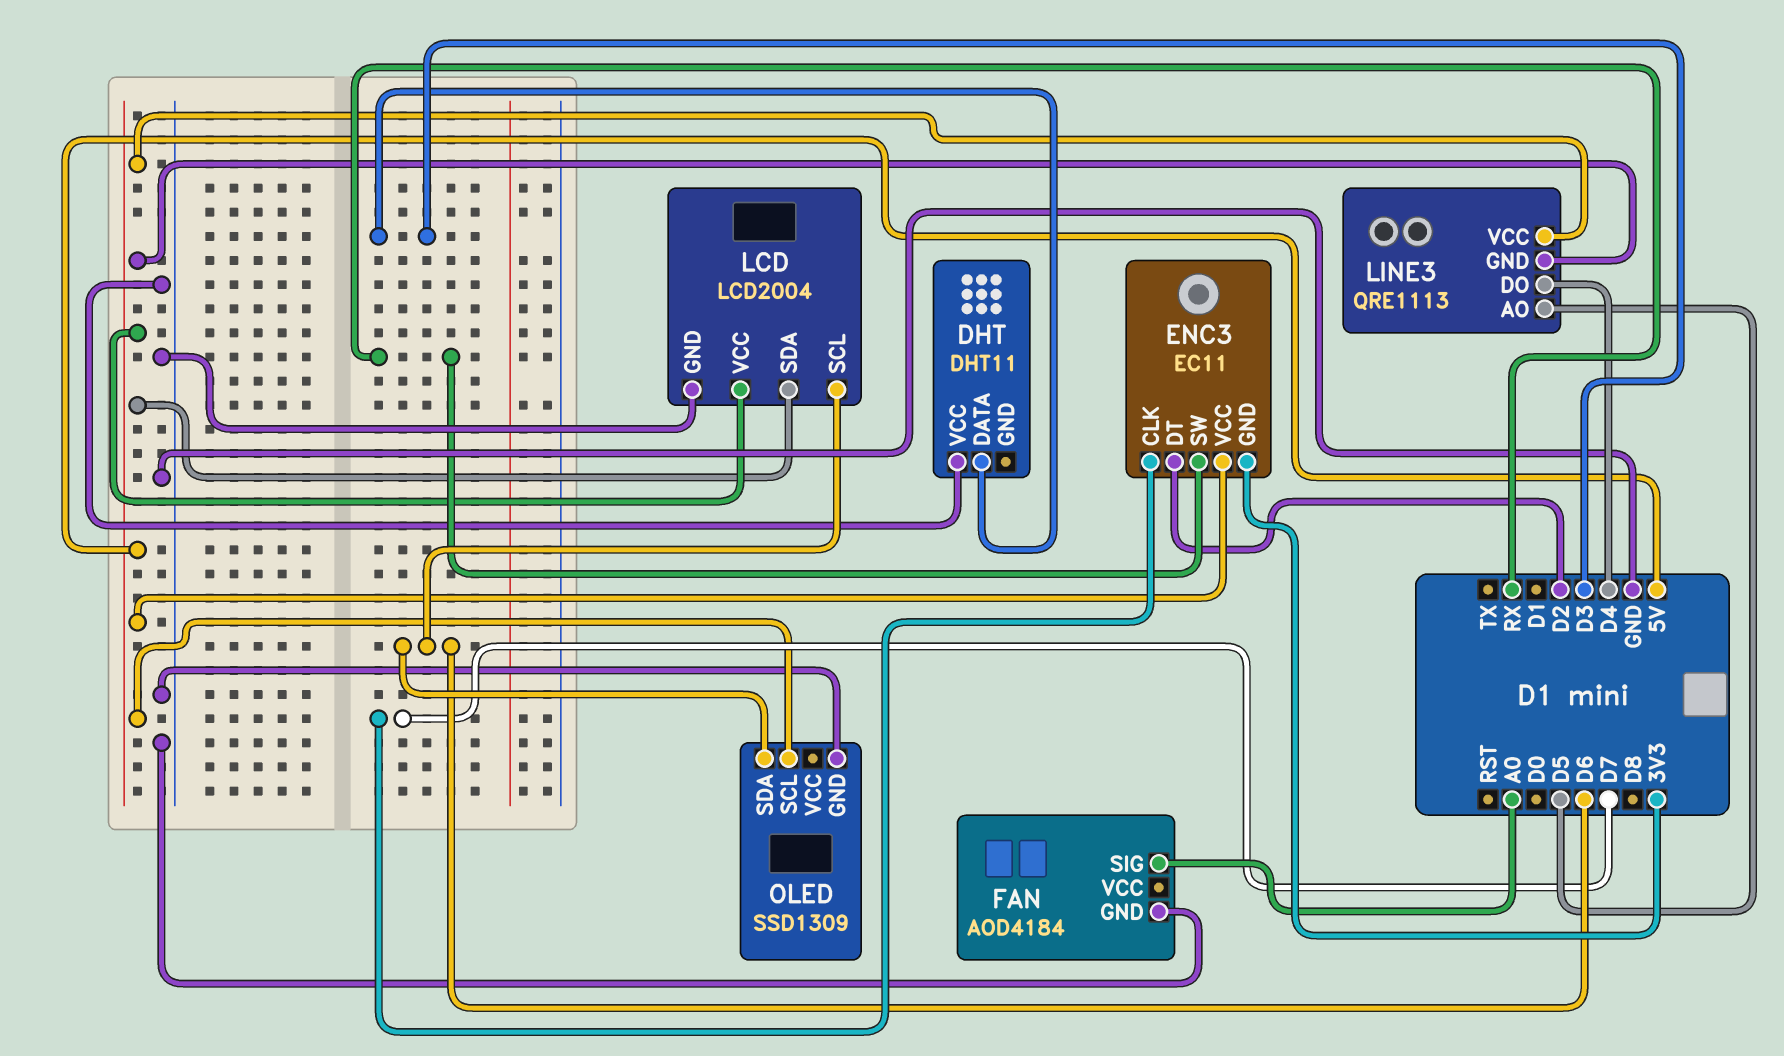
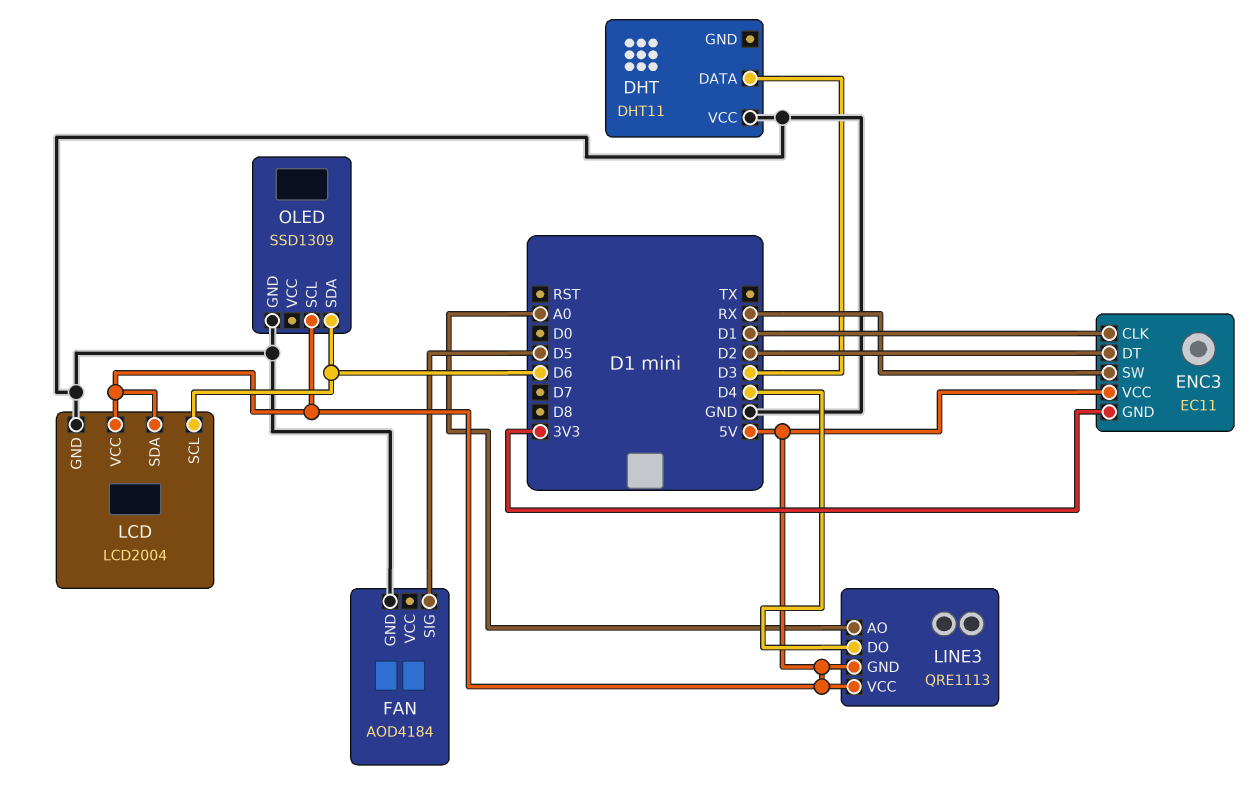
ENC3 pin CLK: D7 -> D1
FAN pin SIG: A0 -> D5
LINE3 pin AO: D5 -> A0

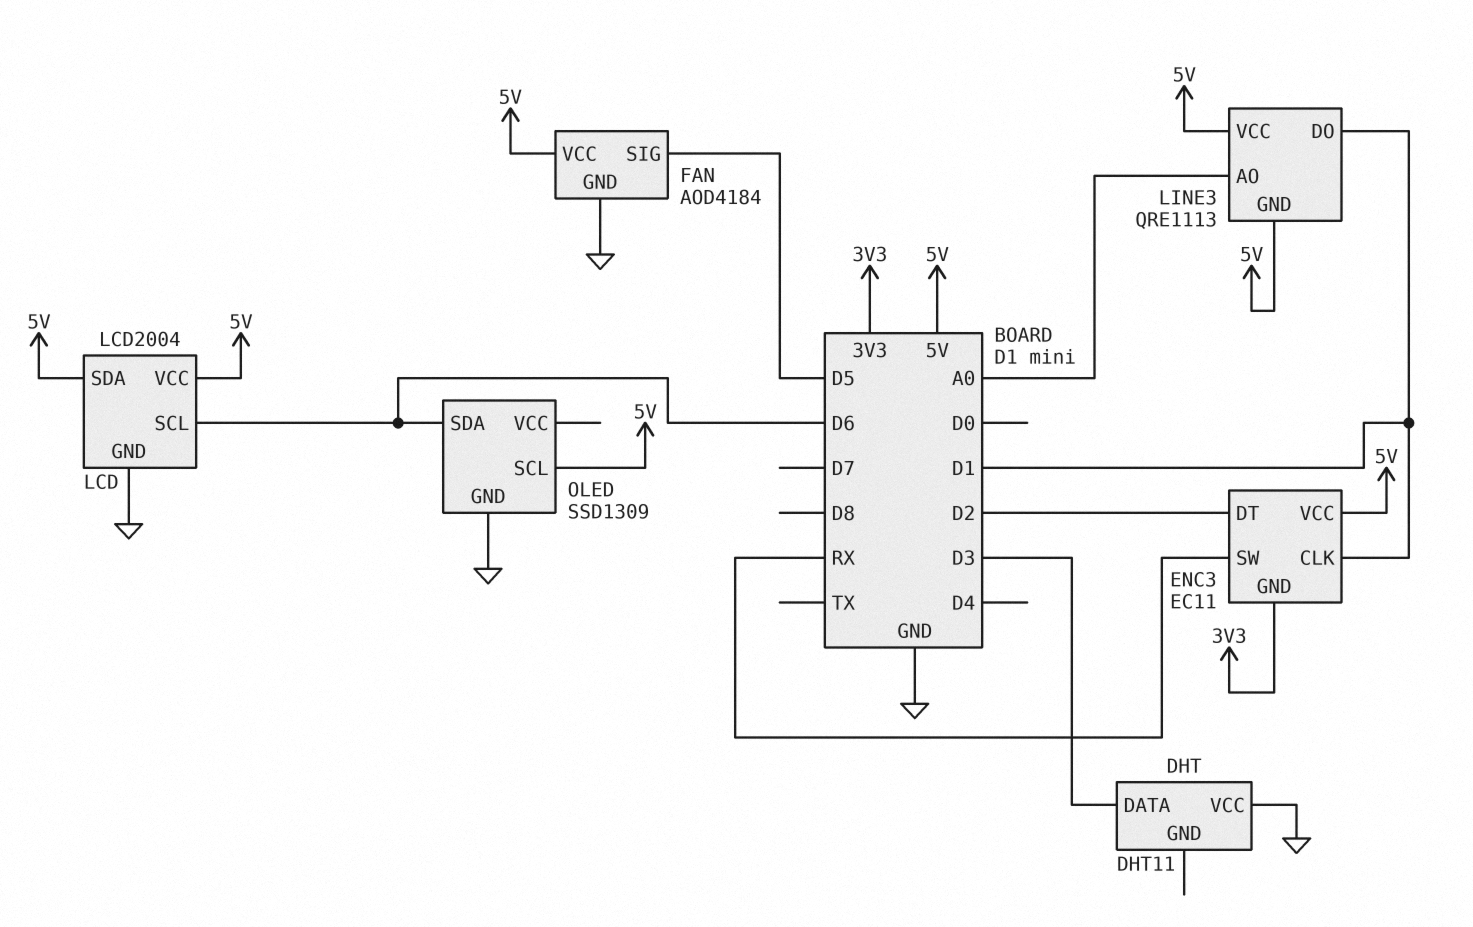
FAN pin VCC: none -> 5V
LINE3 pin DO: D4 -> D1

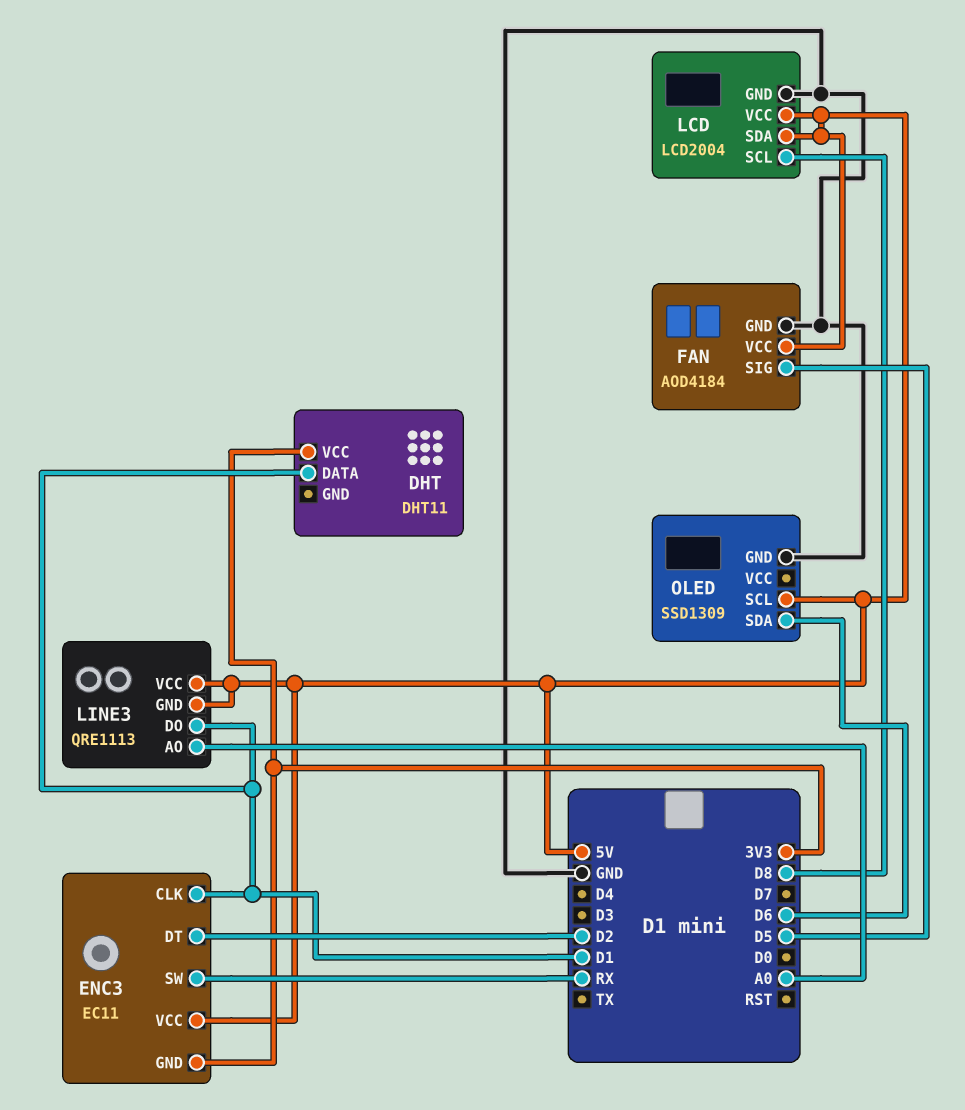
DHT pin DATA: D3 -> D1
DHT pin VCC: GND -> 3V3
LCD pin SCL: D6 -> D8

